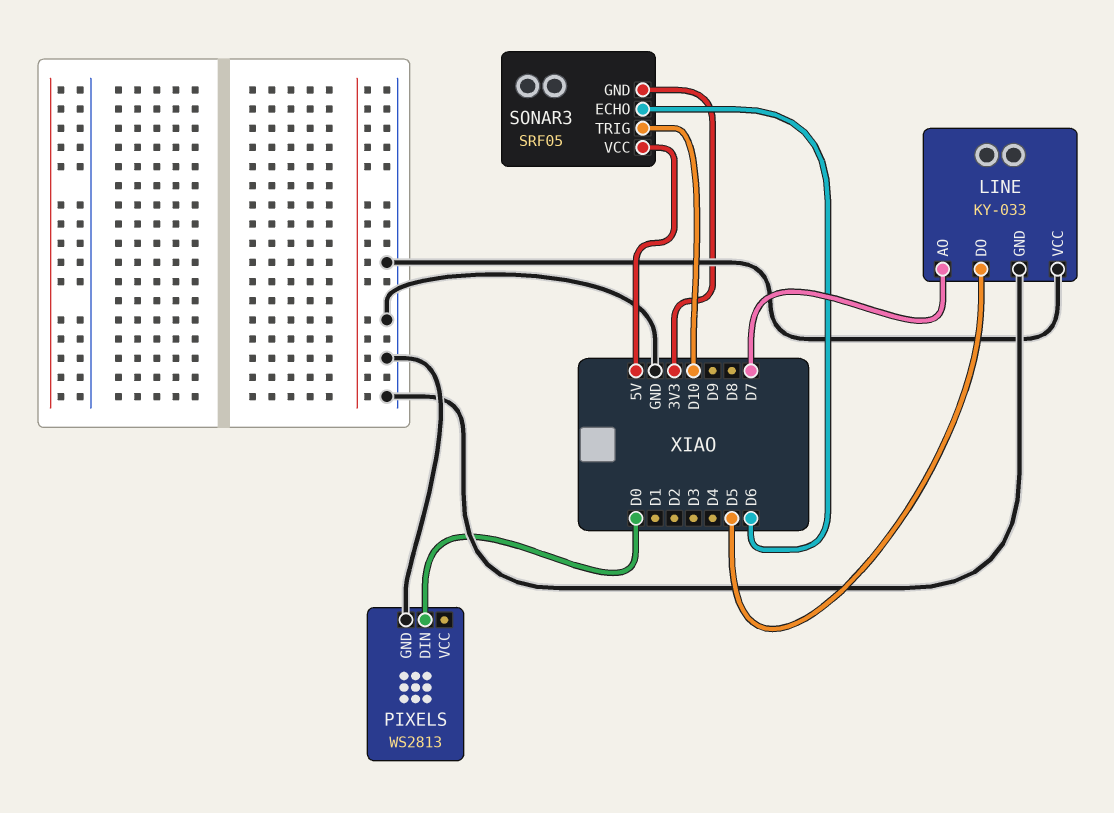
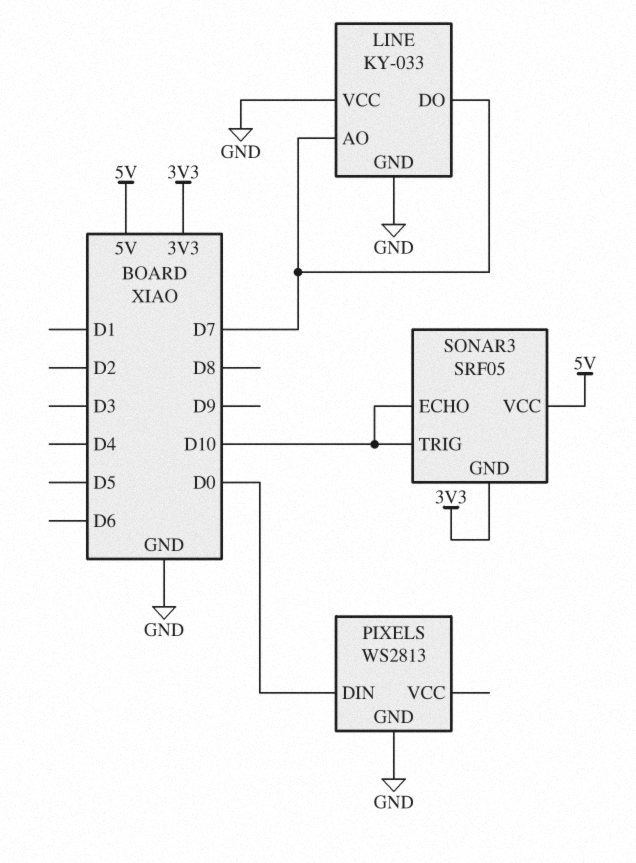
LINE pin DO: D5 -> D7
SONAR3 pin ECHO: D6 -> D10

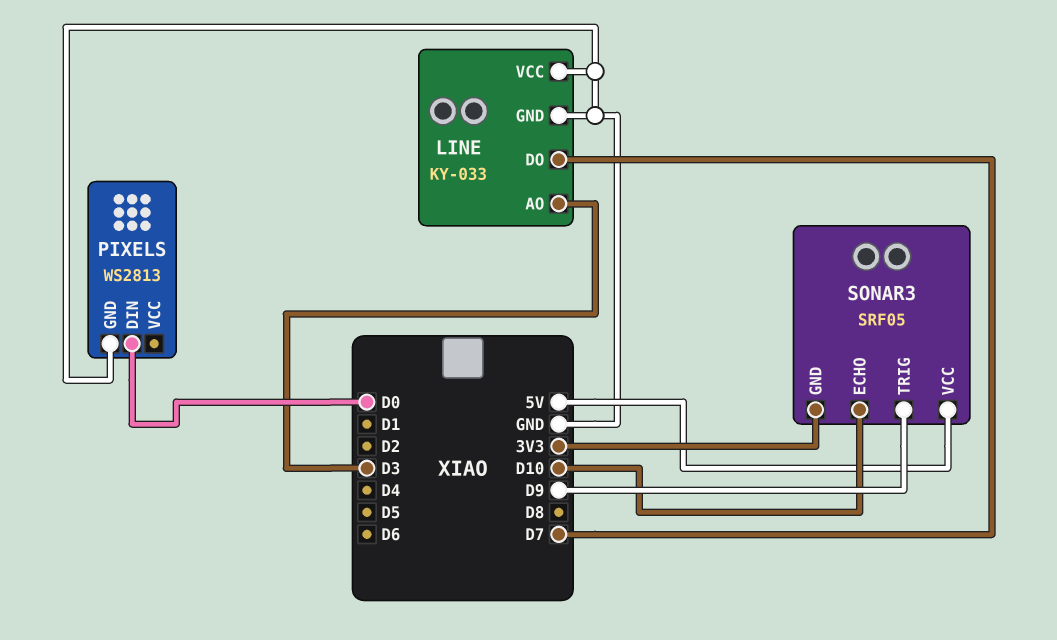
LINE pin AO: D7 -> D3
SONAR3 pin TRIG: D10 -> D9

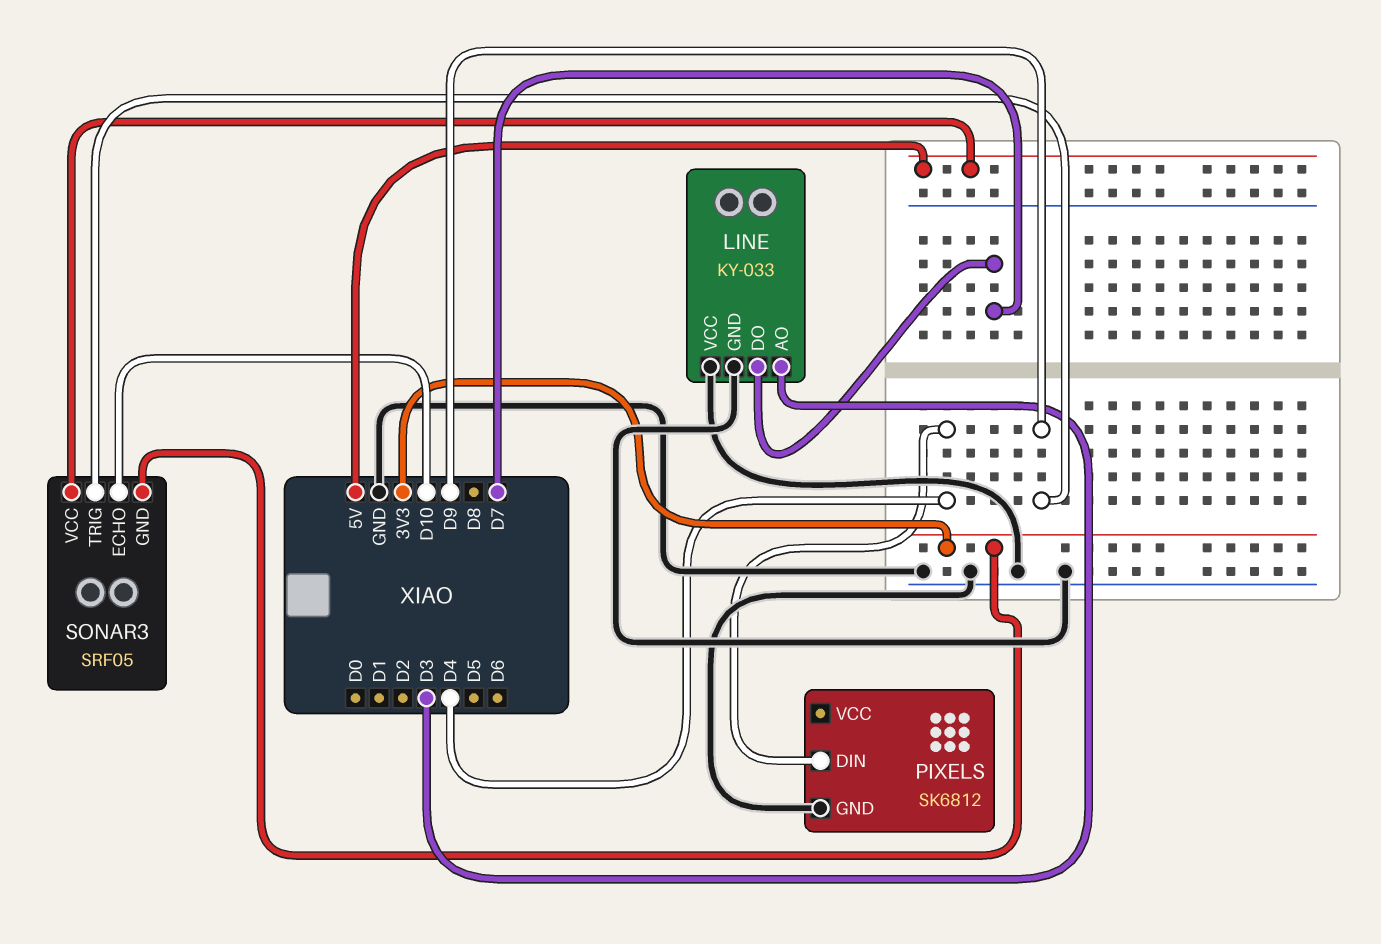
PIXELS: WS2813 -> SK6812
PIXELS pin DIN: D0 -> D4

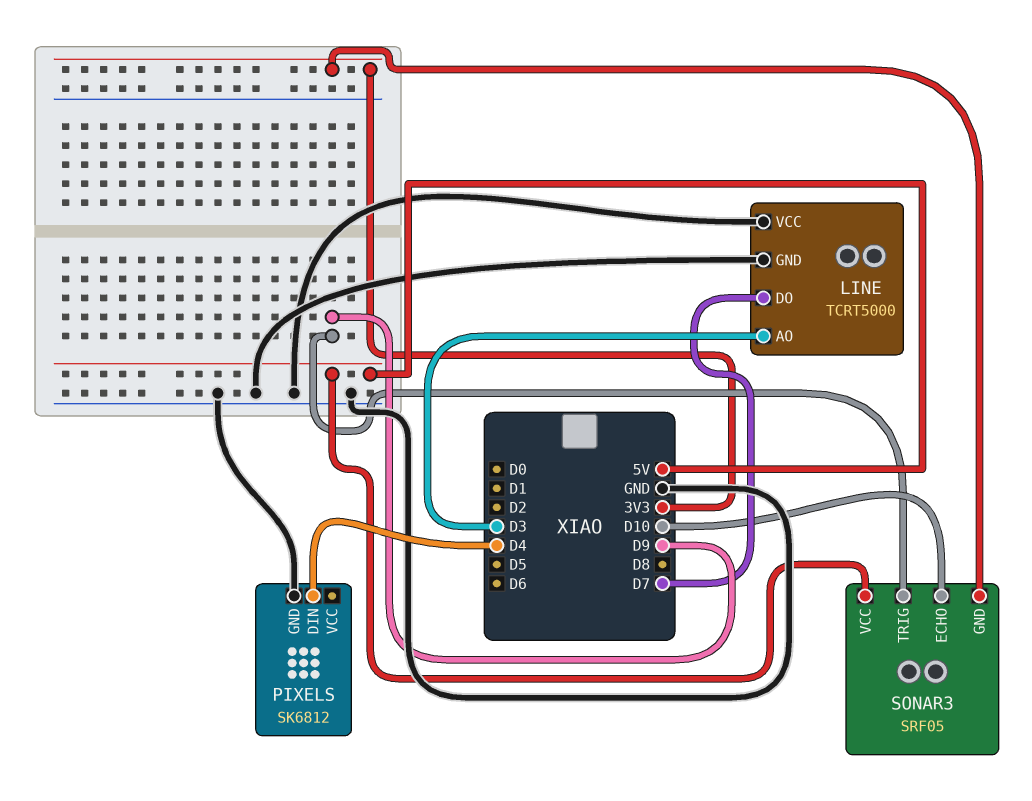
LINE: KY-033 -> TCRT5000

